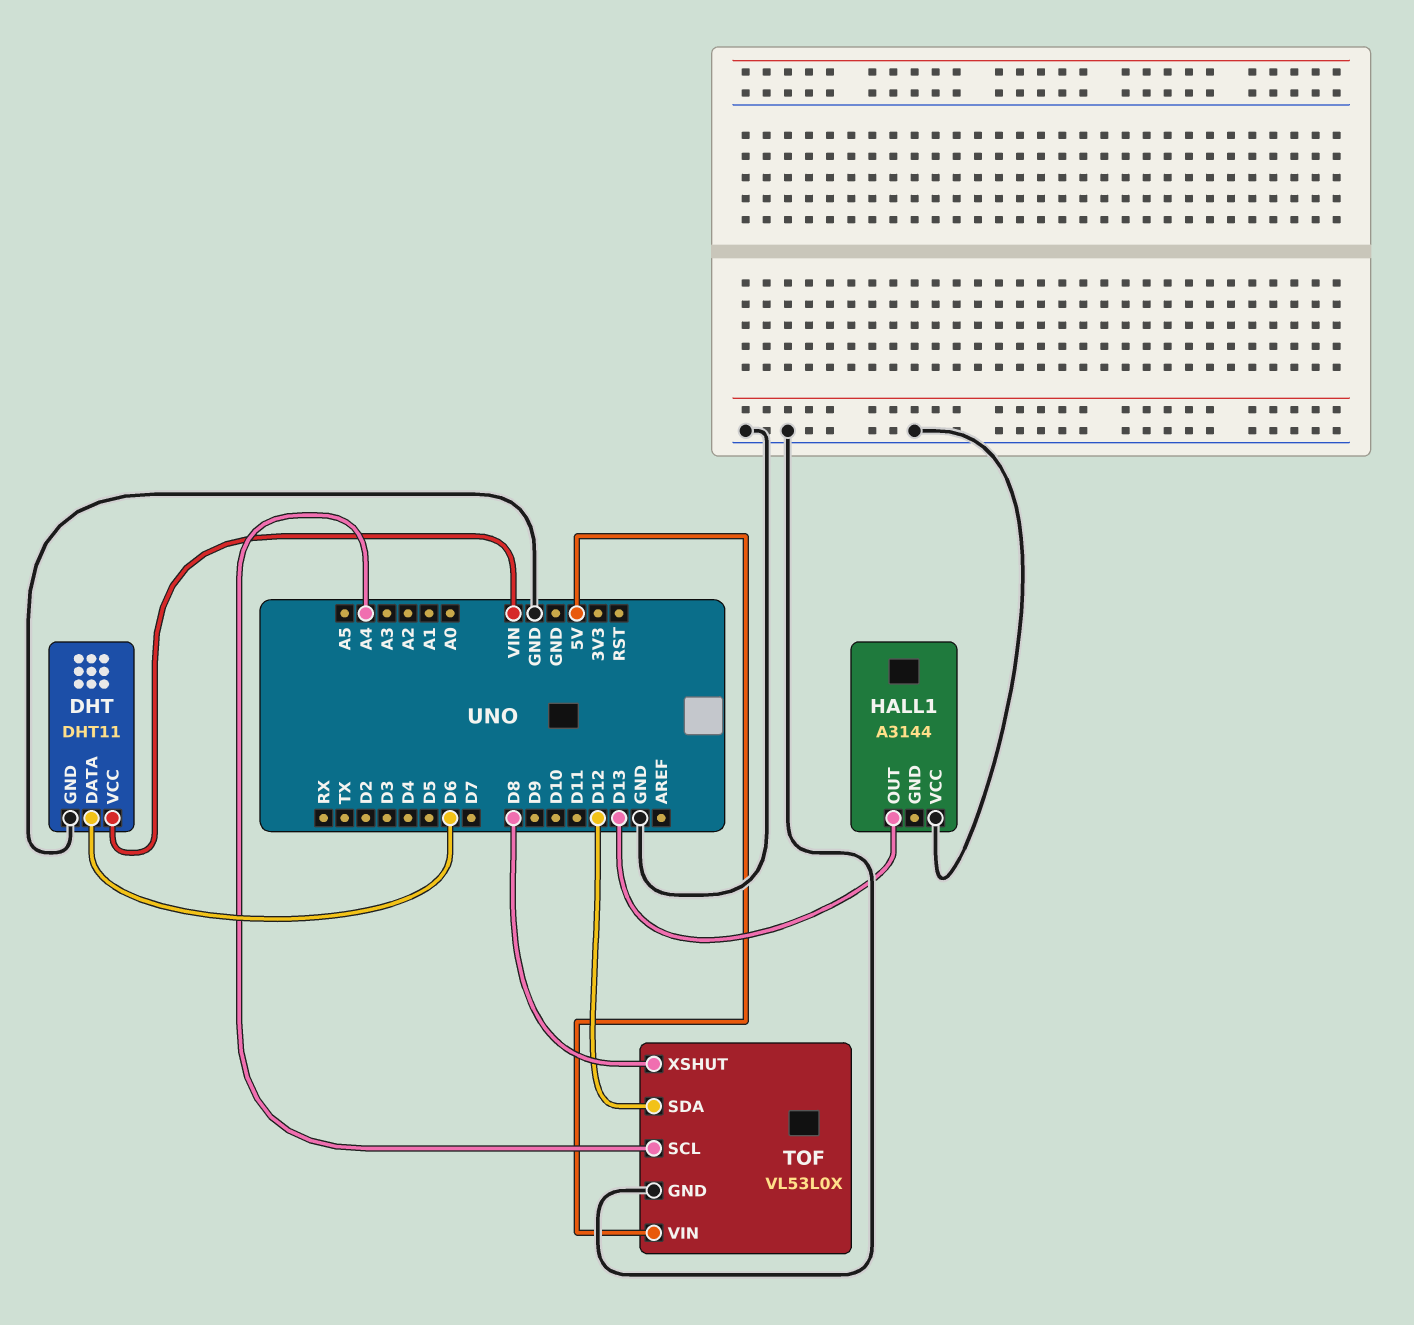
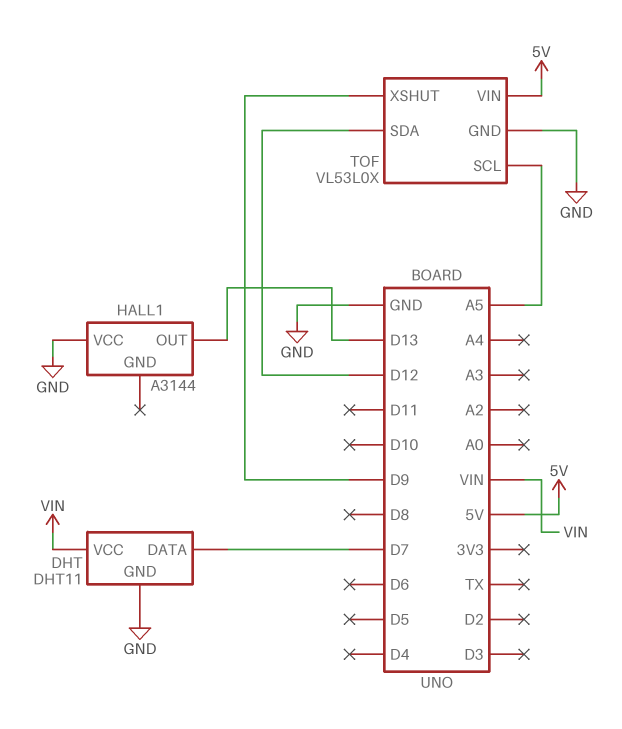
DHT pin DATA: D6 -> D7
TOF pin SCL: A4 -> A5
TOF pin XSHUT: D8 -> D9

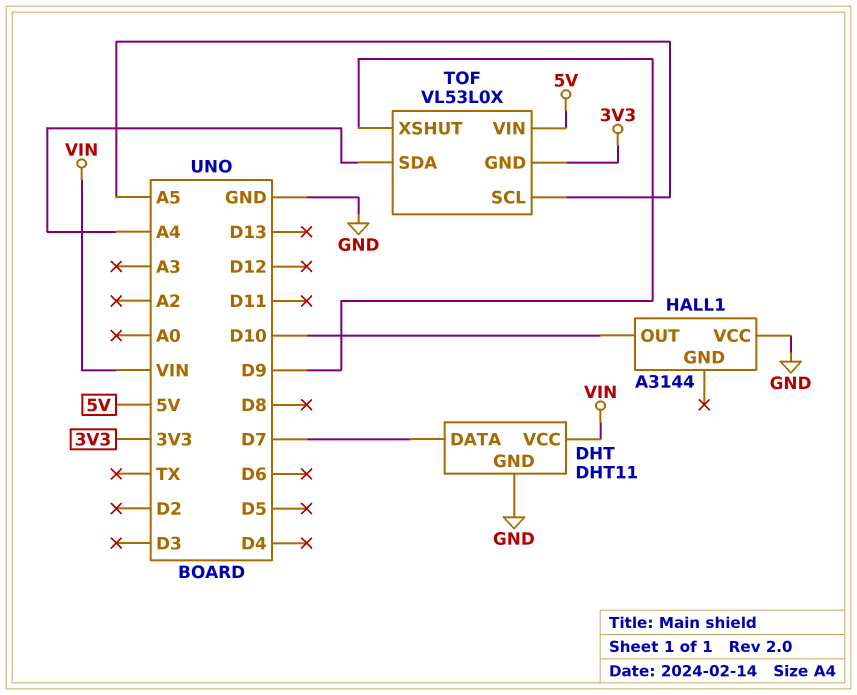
HALL1 pin OUT: D13 -> D10
TOF pin GND: GND -> 3V3
TOF pin SDA: D12 -> A4

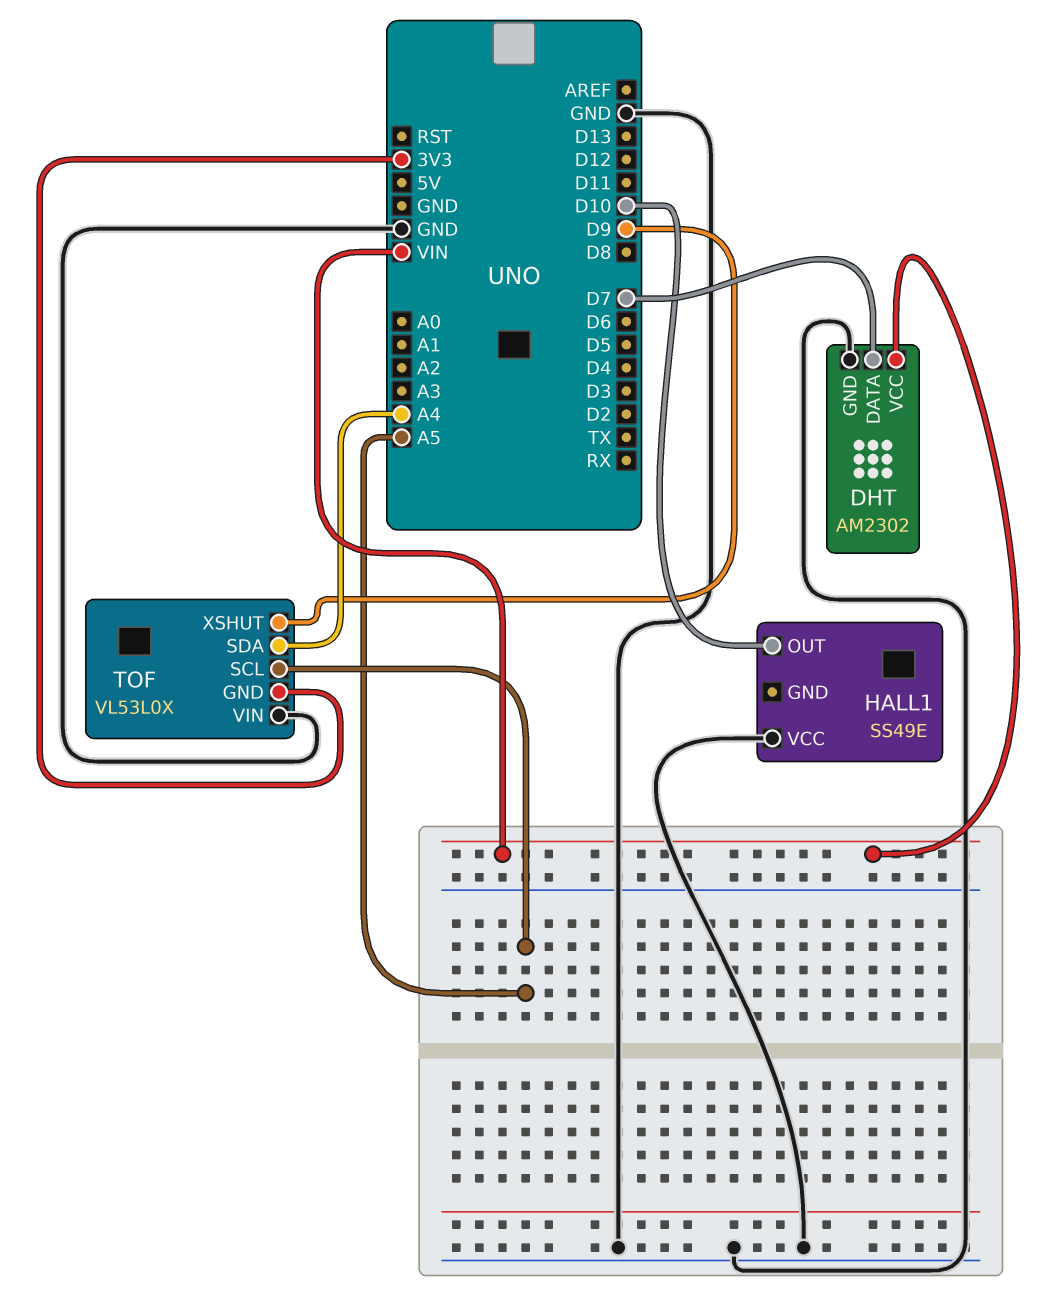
DHT: DHT11 -> AM2302
HALL1: A3144 -> SS49E
TOF pin VIN: 5V -> GND

